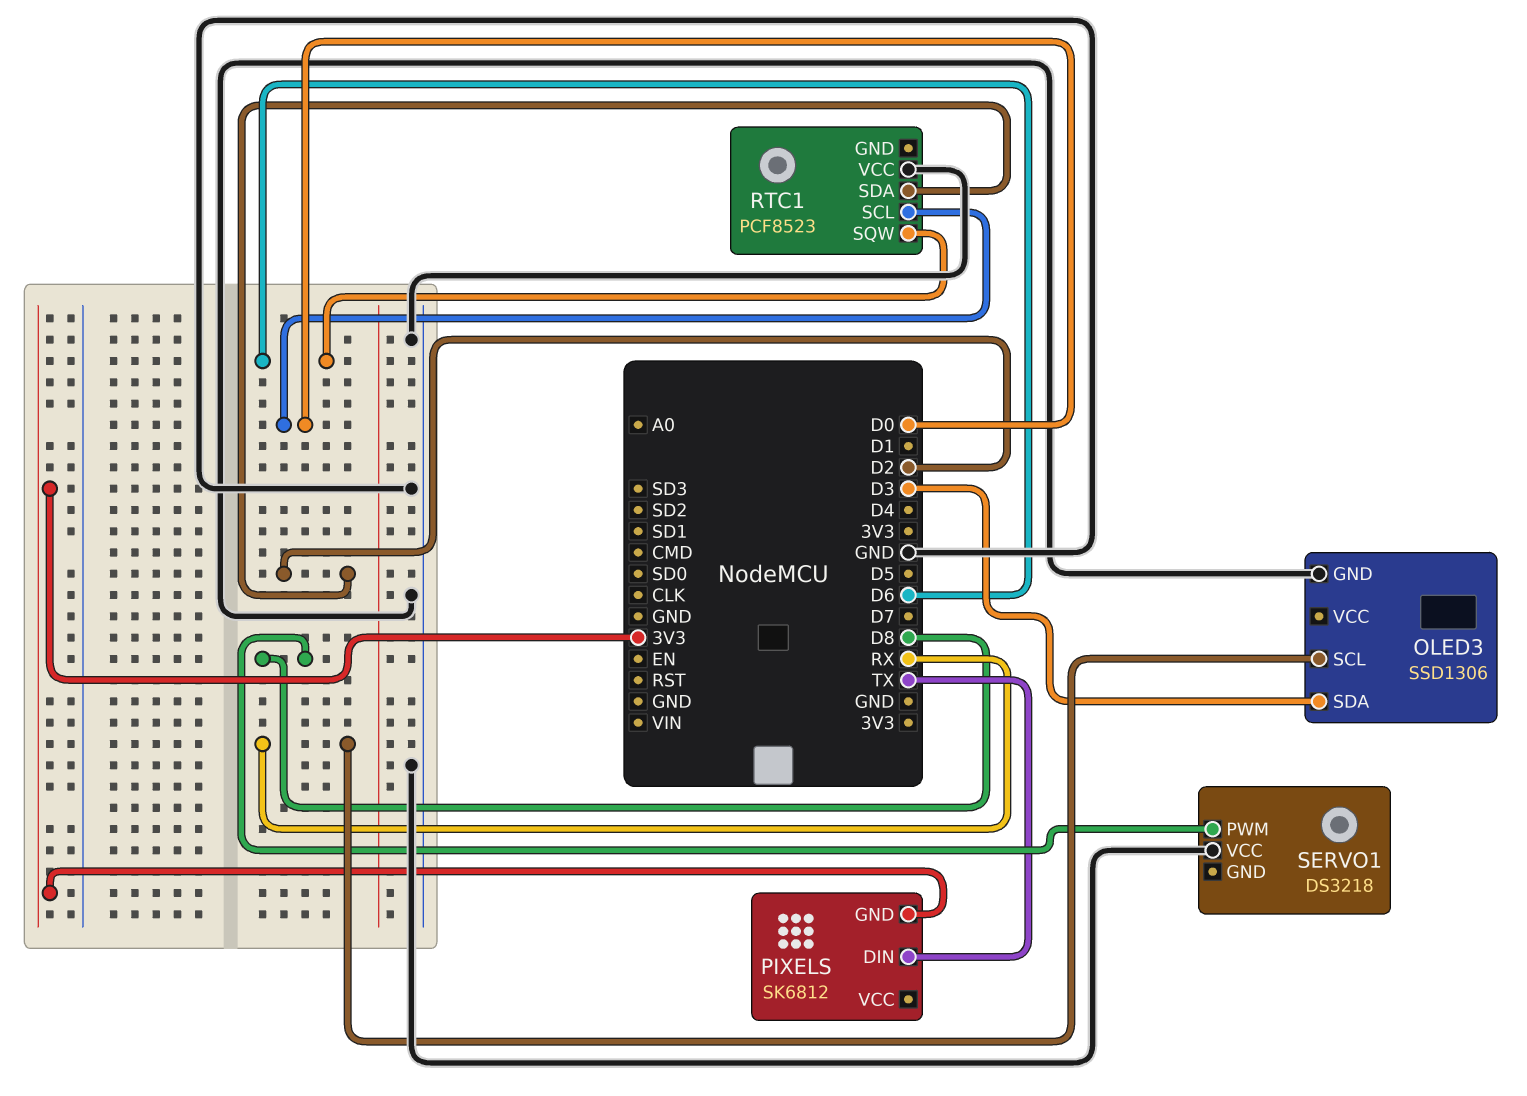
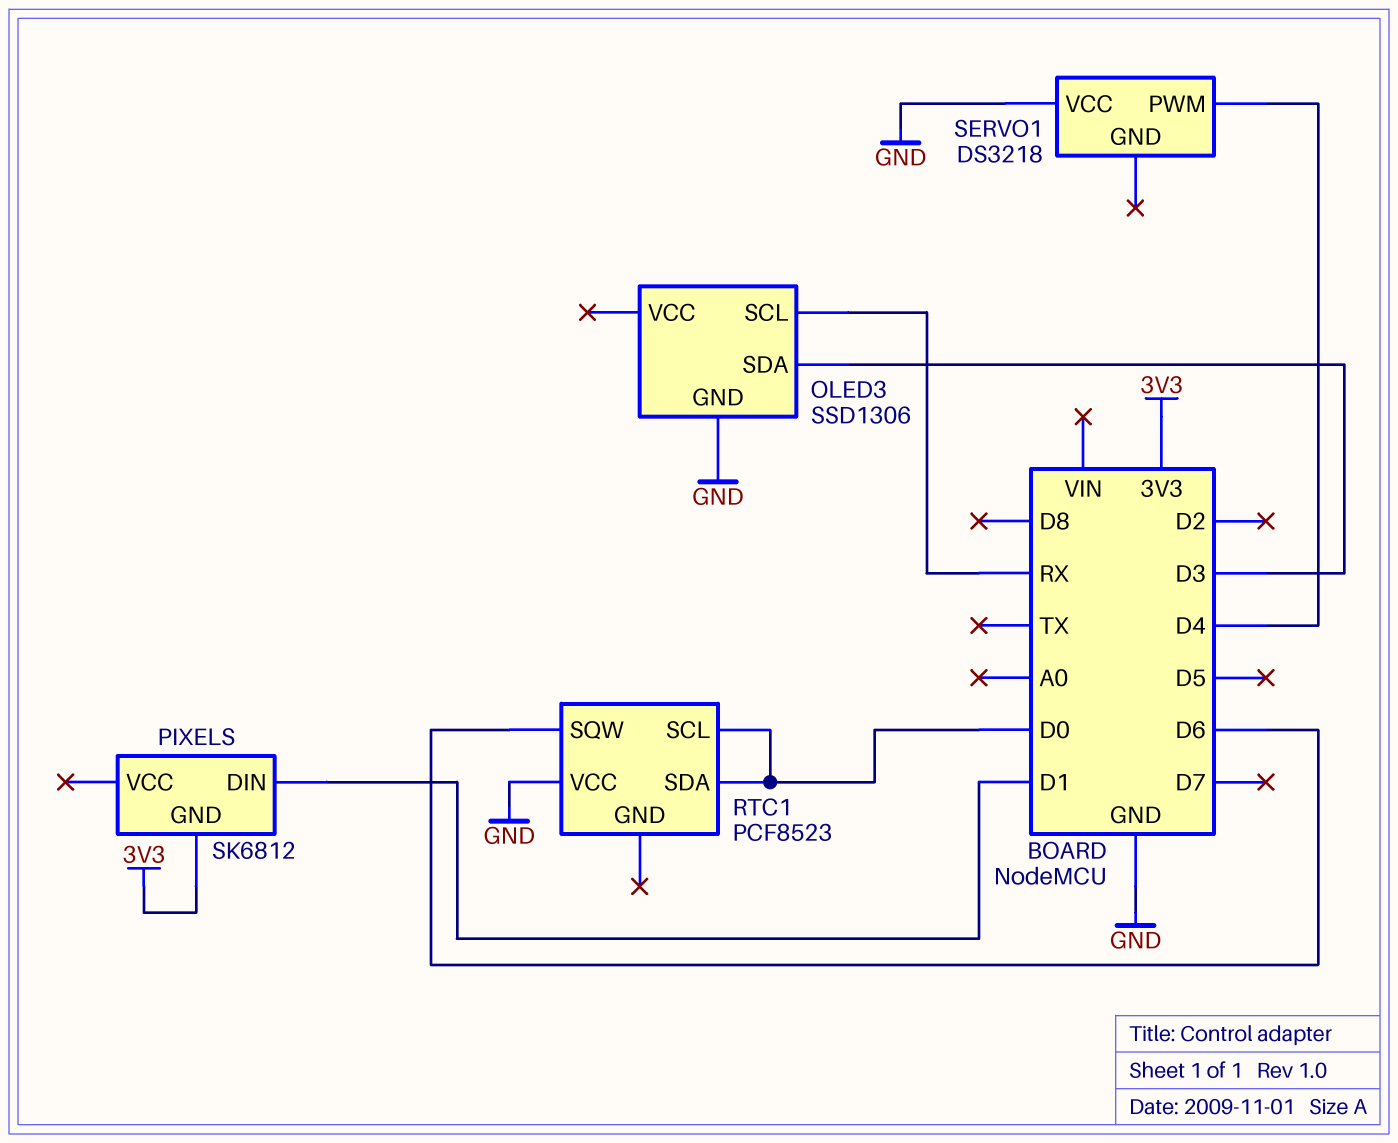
PIXELS pin DIN: TX -> D1
RTC1 pin SDA: D2 -> D0
SERVO1 pin PWM: D8 -> D4

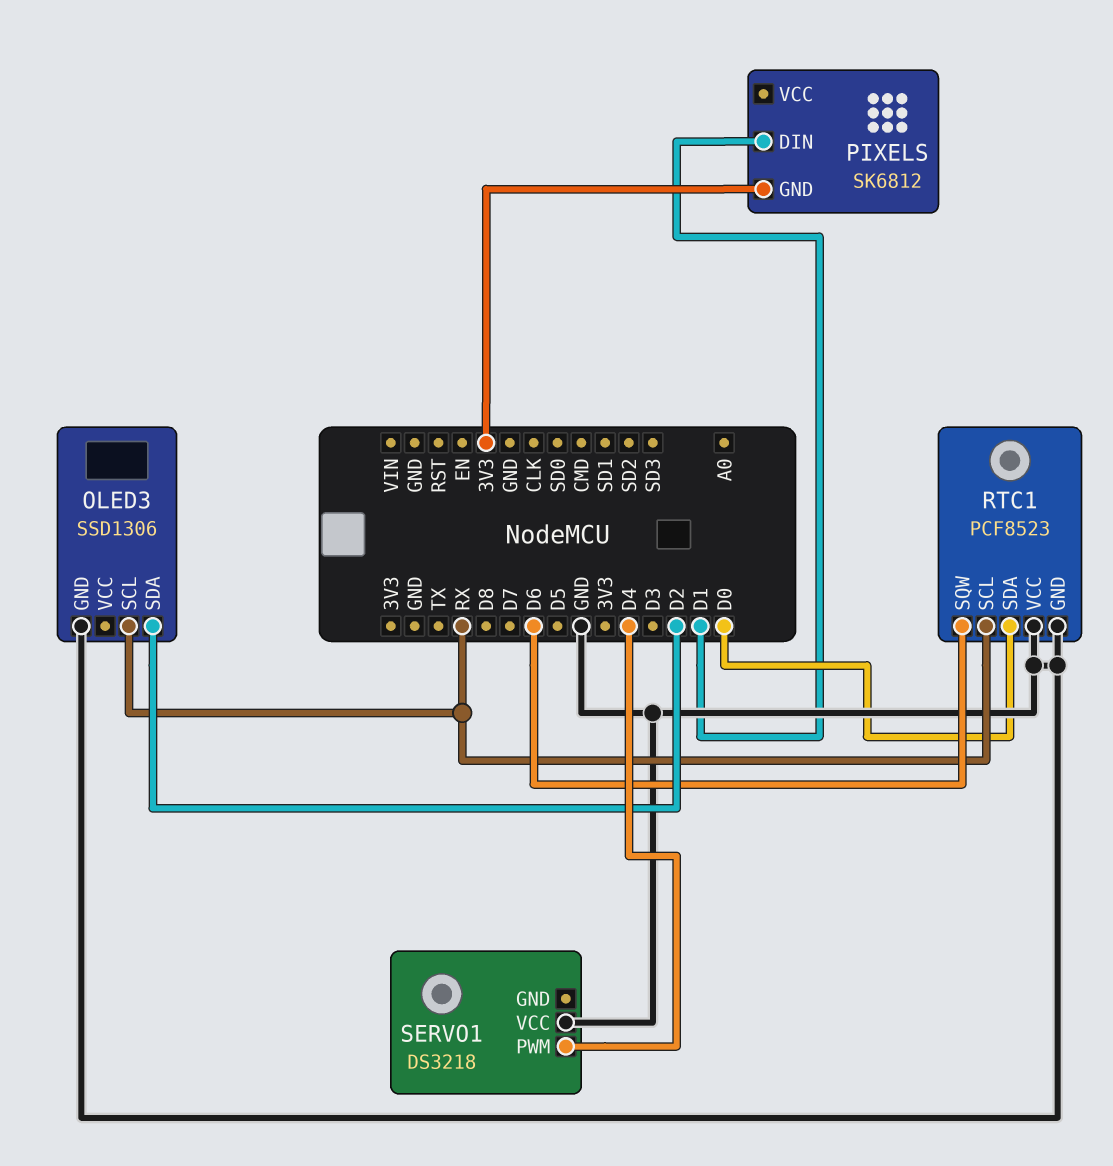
OLED3 pin SDA: D3 -> D2
RTC1 pin GND: none -> GND
RTC1 pin SCL: D0 -> RX

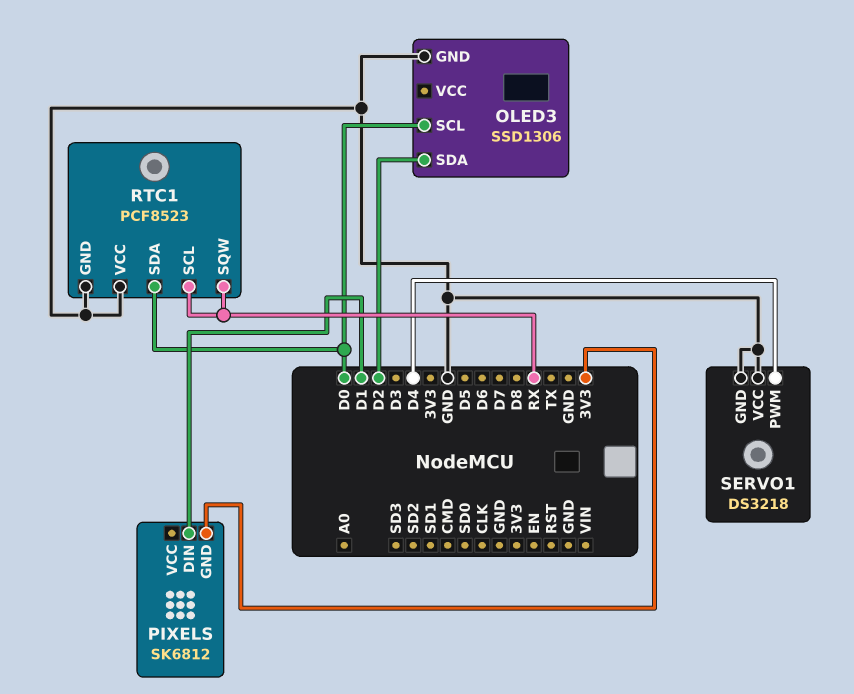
OLED3 pin SCL: RX -> D0
RTC1 pin SQW: D6 -> RX
SERVO1 pin GND: none -> GND

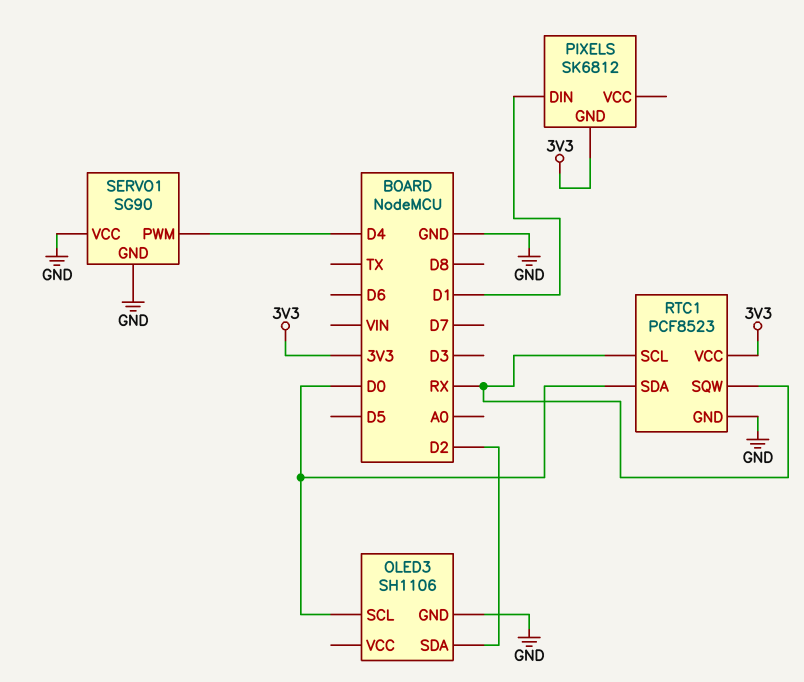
OLED3: SSD1306 -> SH1106
RTC1 pin VCC: GND -> 3V3
SERVO1: DS3218 -> SG90

